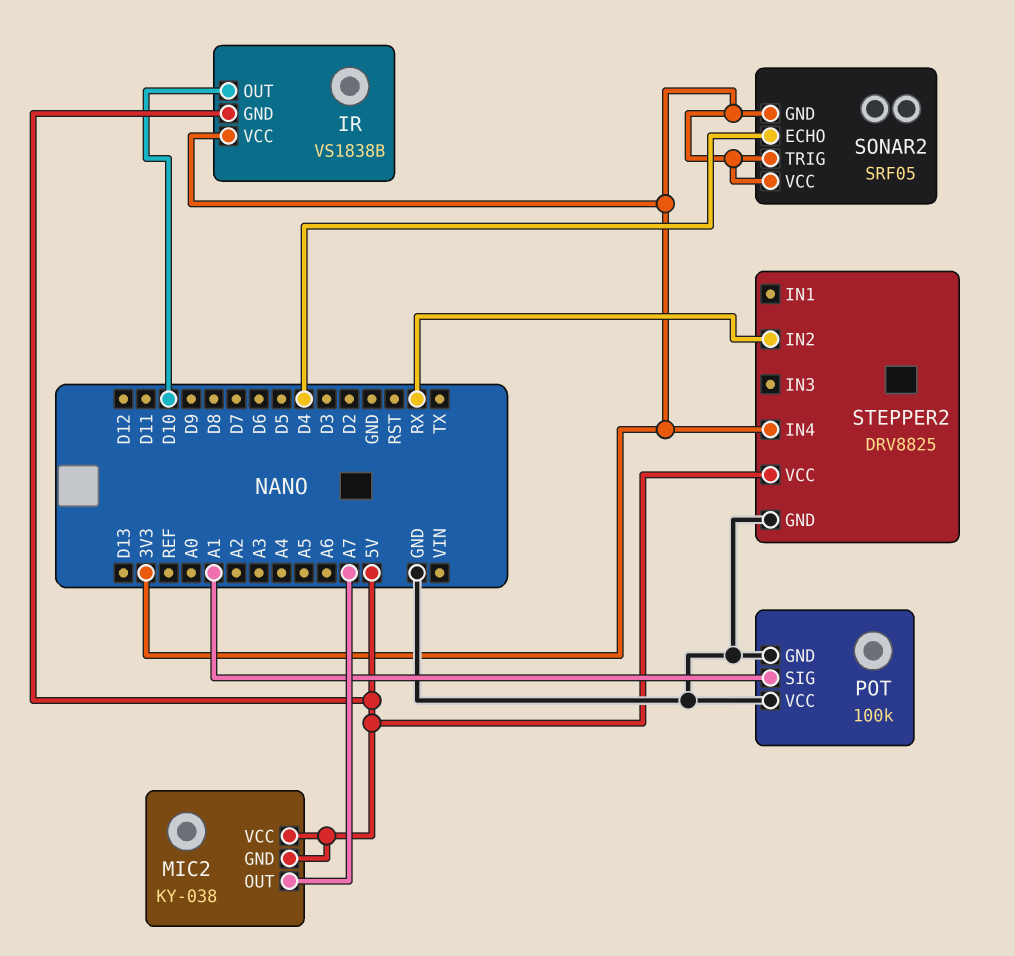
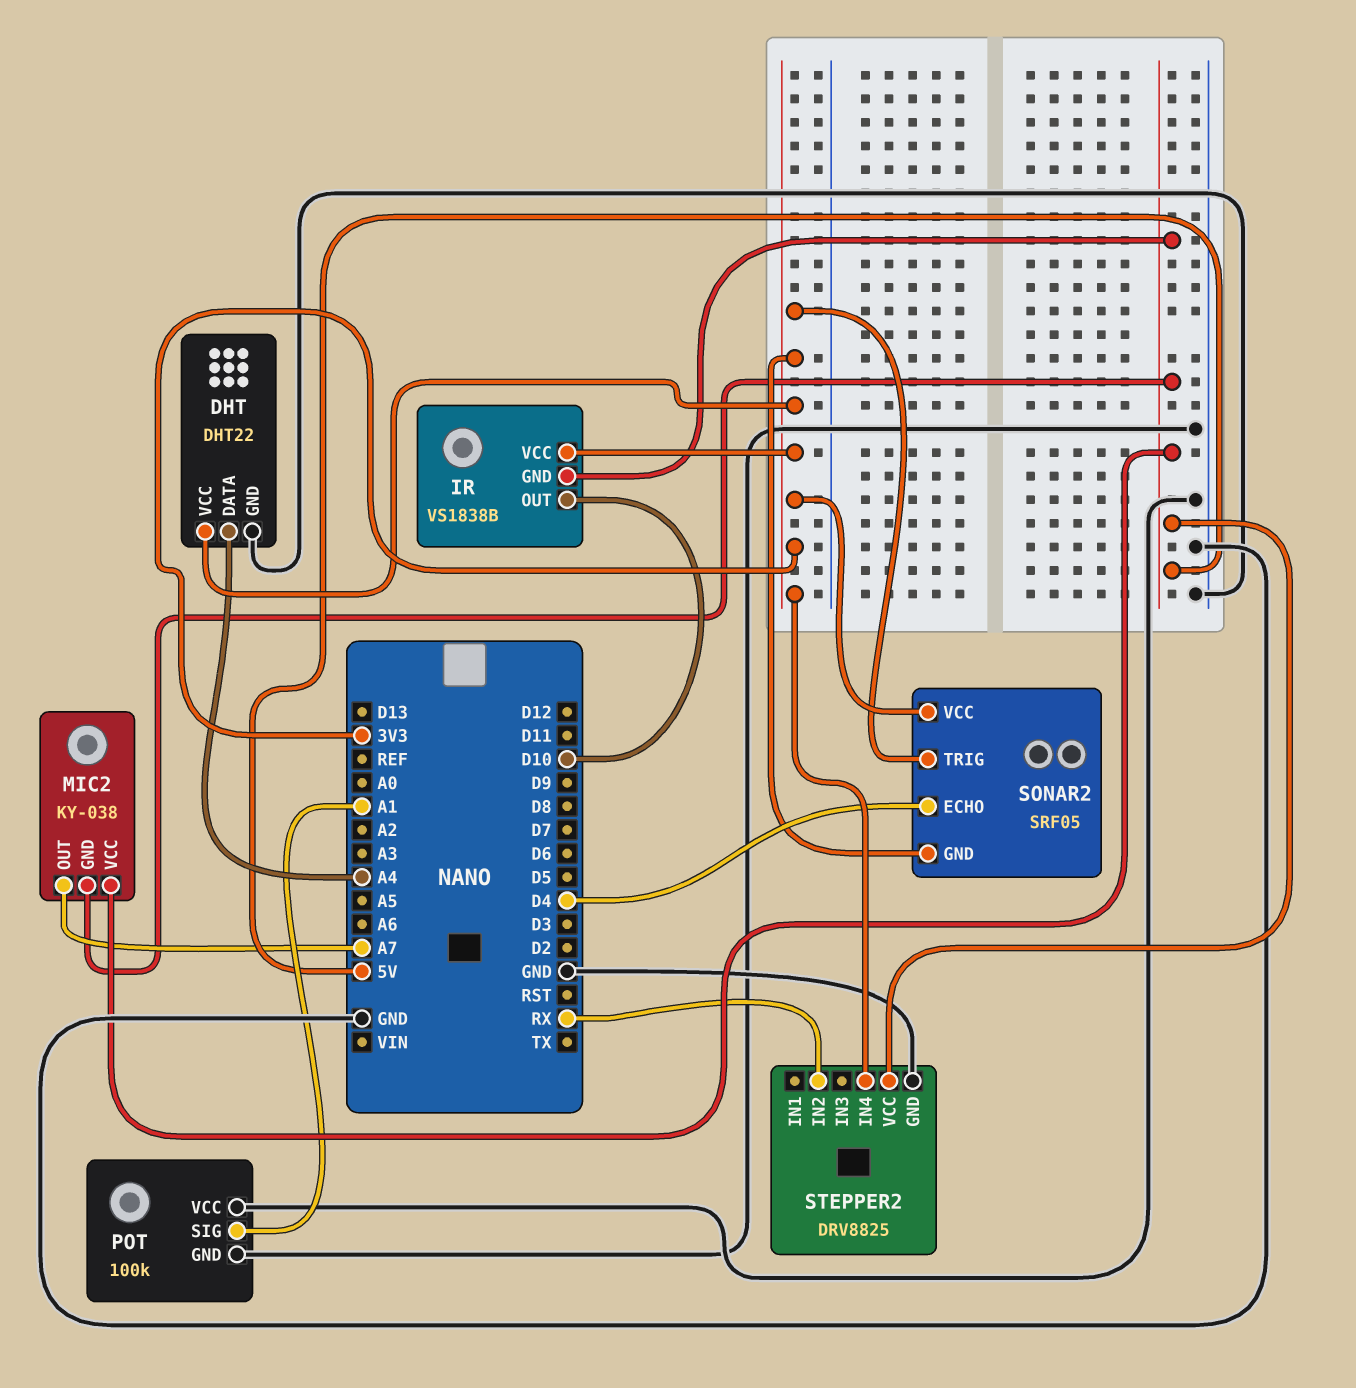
DHT: none -> DHT22
DHT pin DATA: none -> A4
DHT pin GND: none -> GND
DHT pin VCC: none -> 3V3

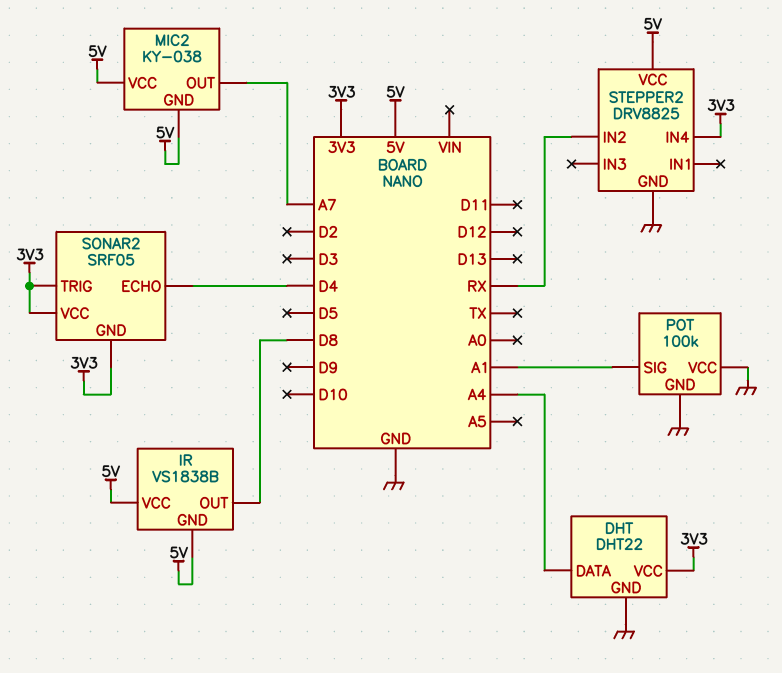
IR pin OUT: D10 -> D8
IR pin VCC: 3V3 -> 5V

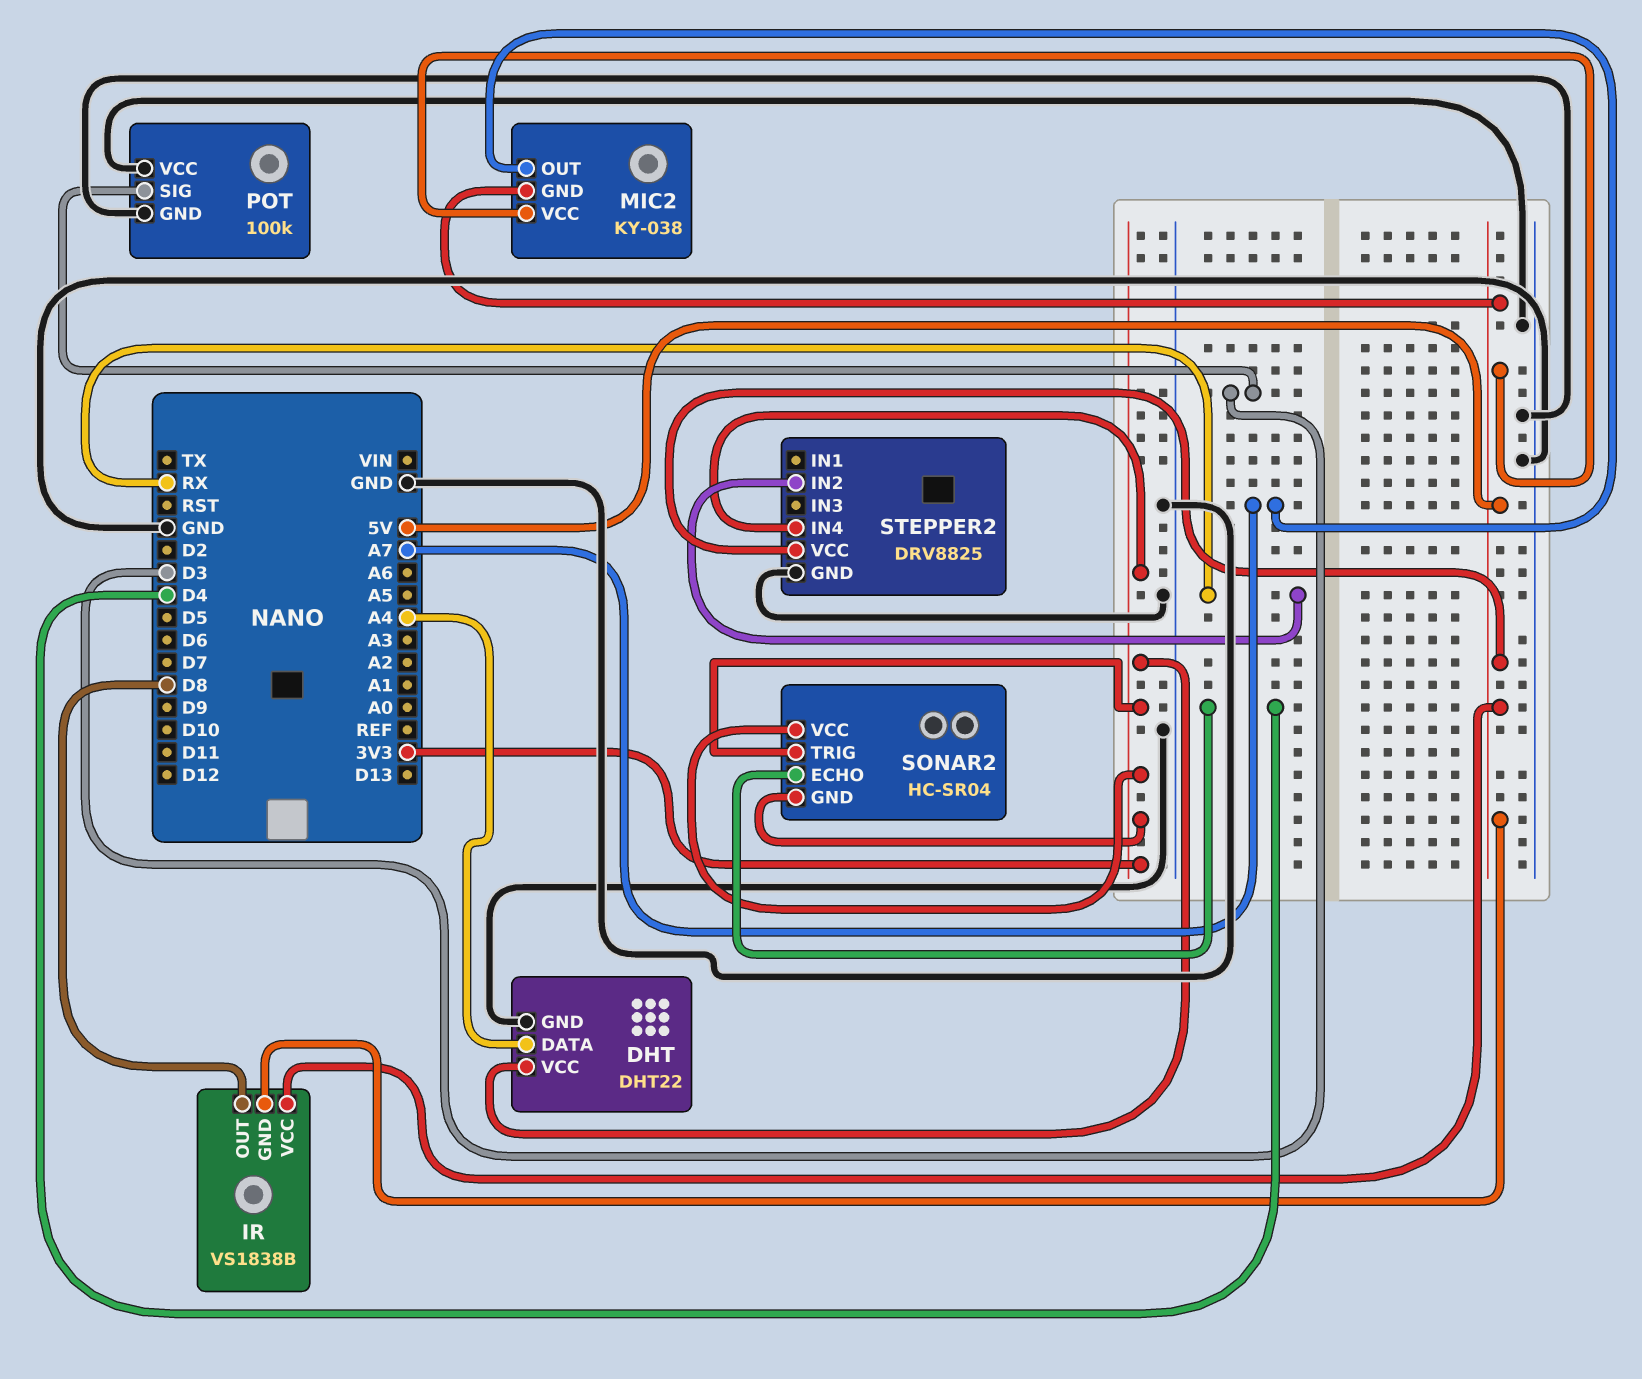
POT pin SIG: A1 -> D3
SONAR2: SRF05 -> HC-SR04

